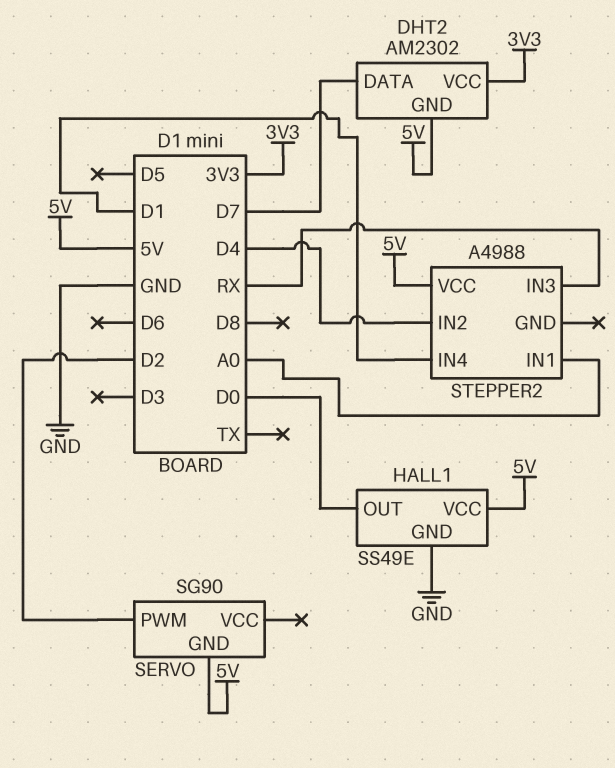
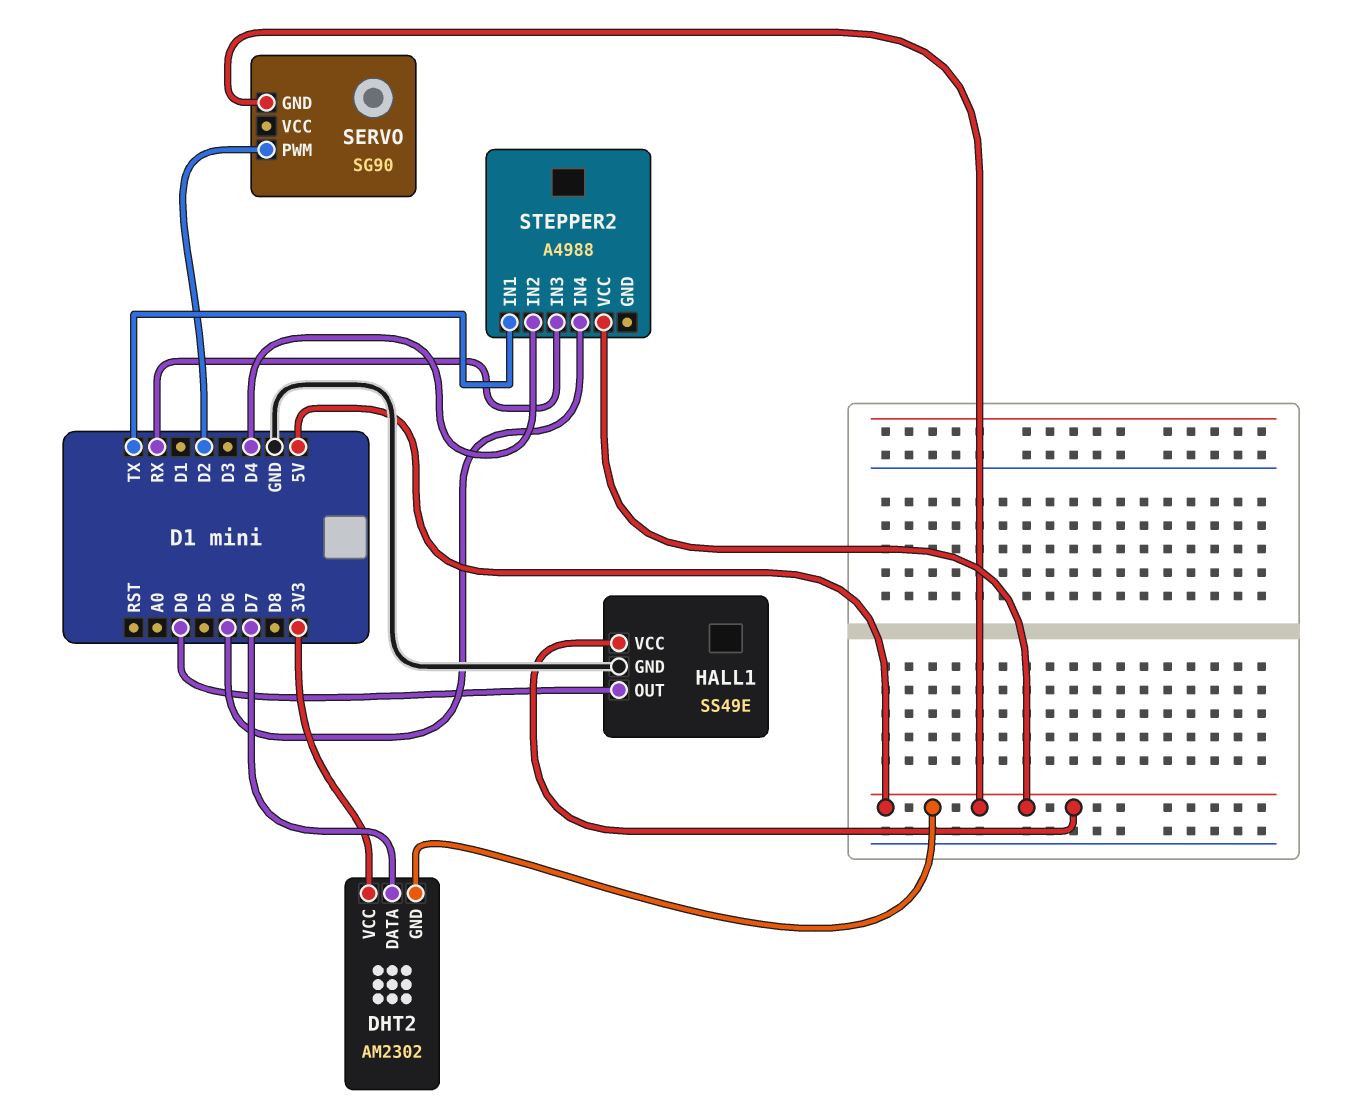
STEPPER2 pin IN1: A0 -> TX
STEPPER2 pin IN4: D1 -> D6

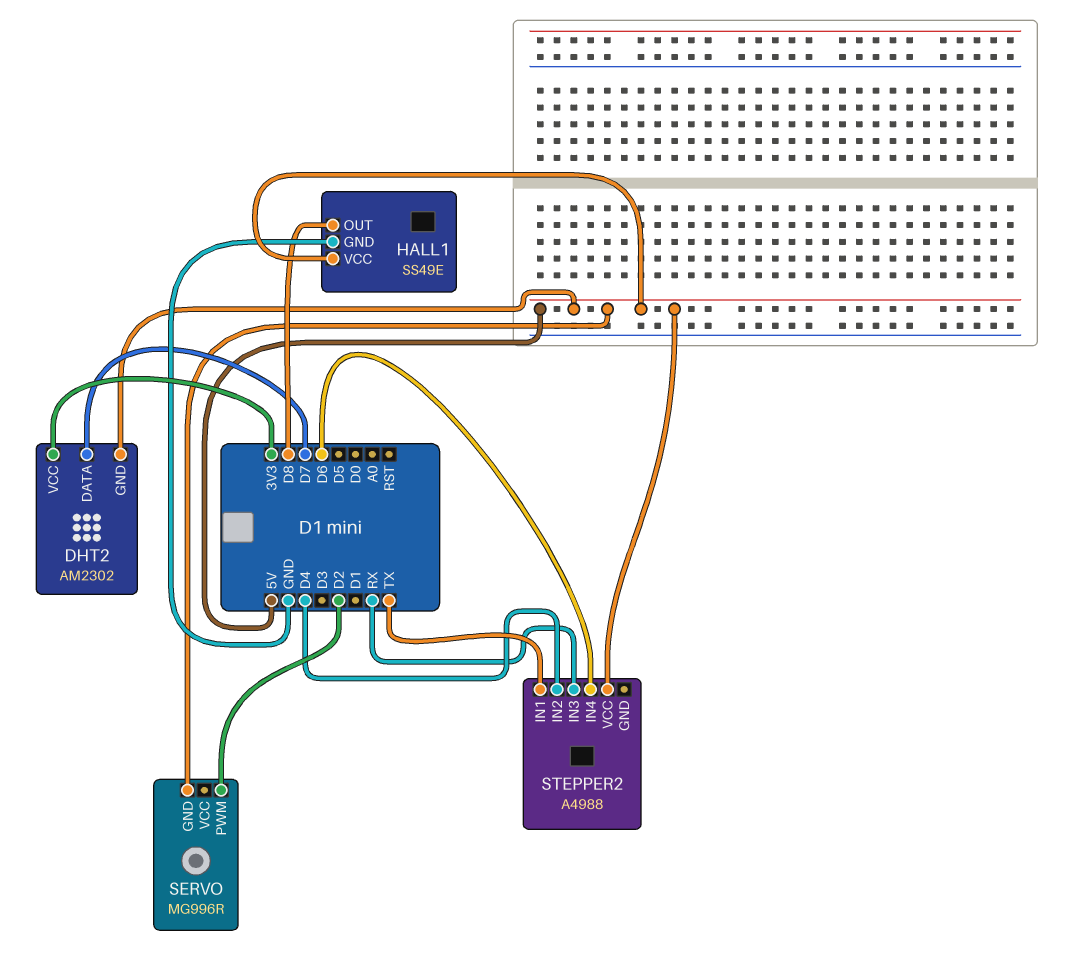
HALL1 pin OUT: D0 -> D8
SERVO: SG90 -> MG996R

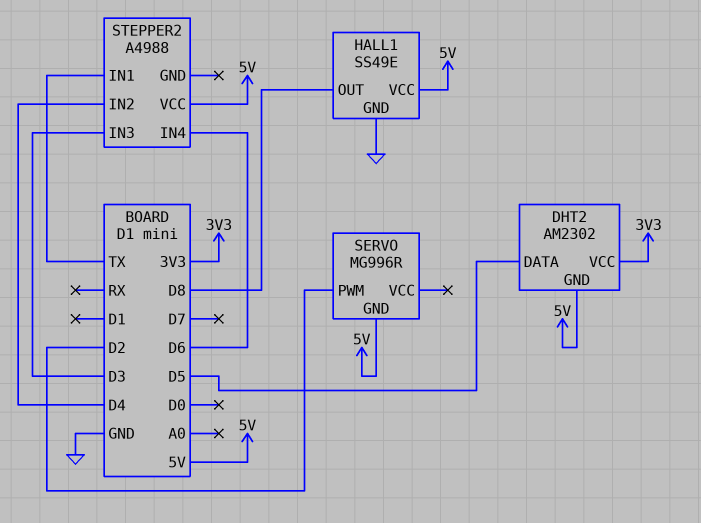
DHT2 pin DATA: D7 -> D5
STEPPER2 pin IN3: RX -> D3

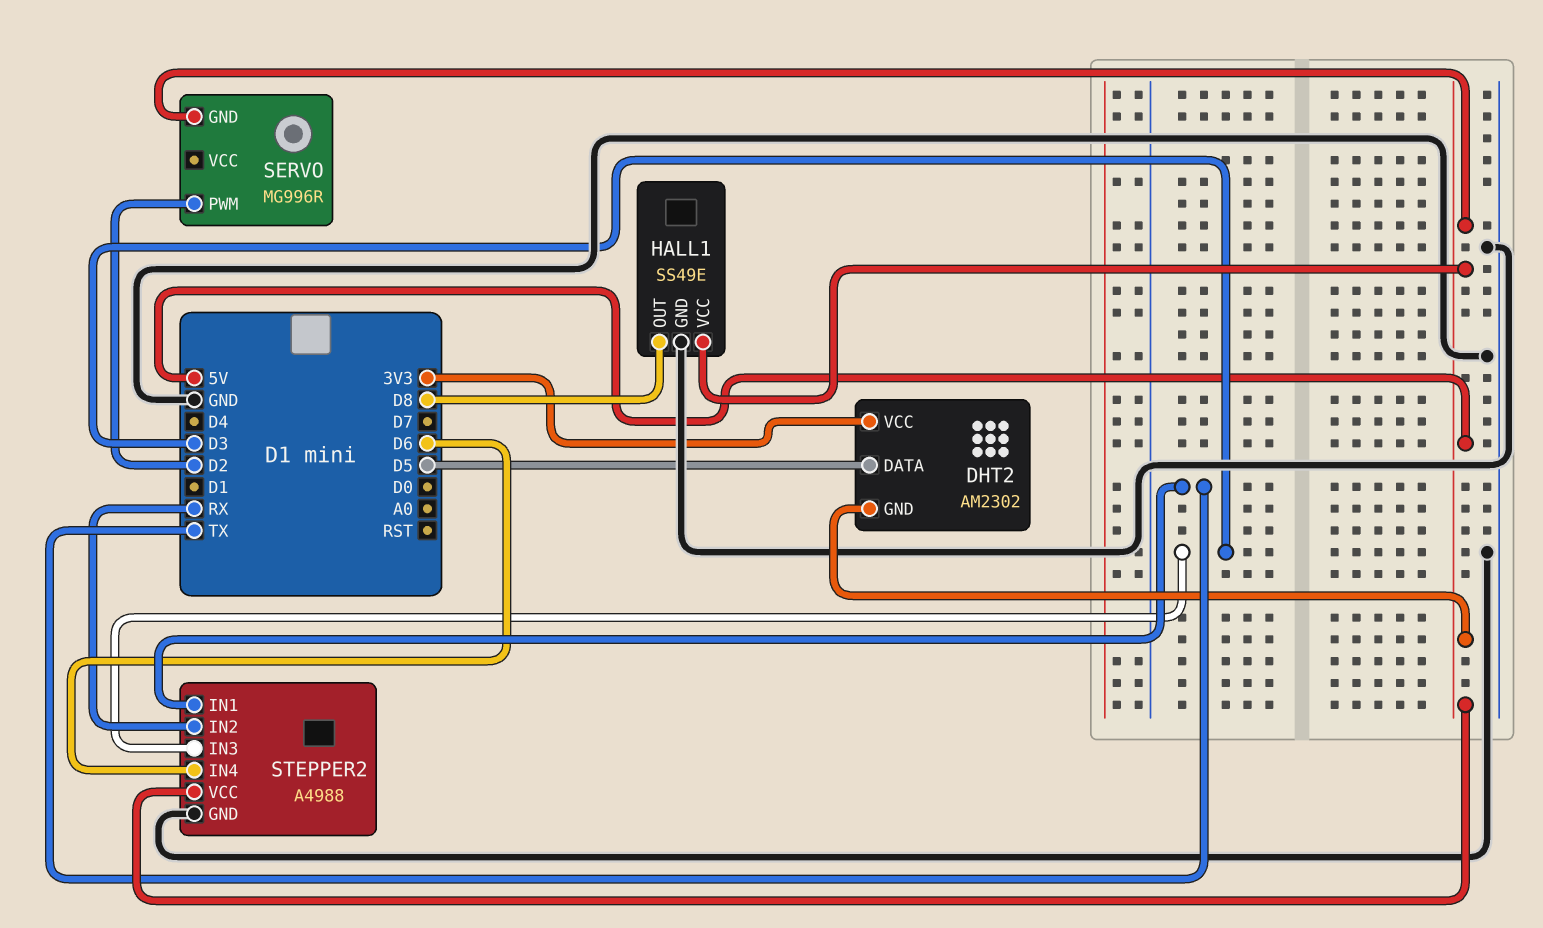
STEPPER2 pin GND: none -> GND
STEPPER2 pin IN2: D4 -> RX

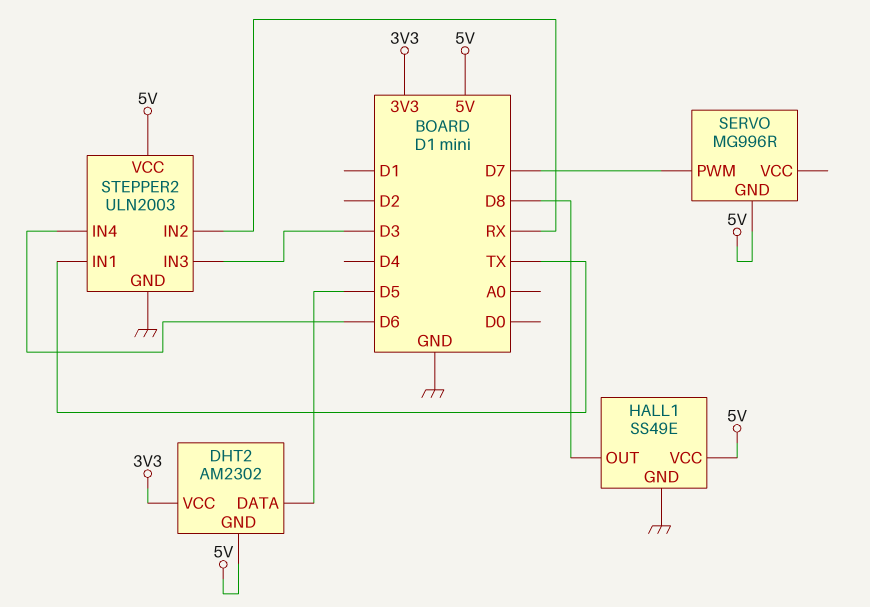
SERVO pin PWM: D2 -> D7
STEPPER2: A4988 -> ULN2003

